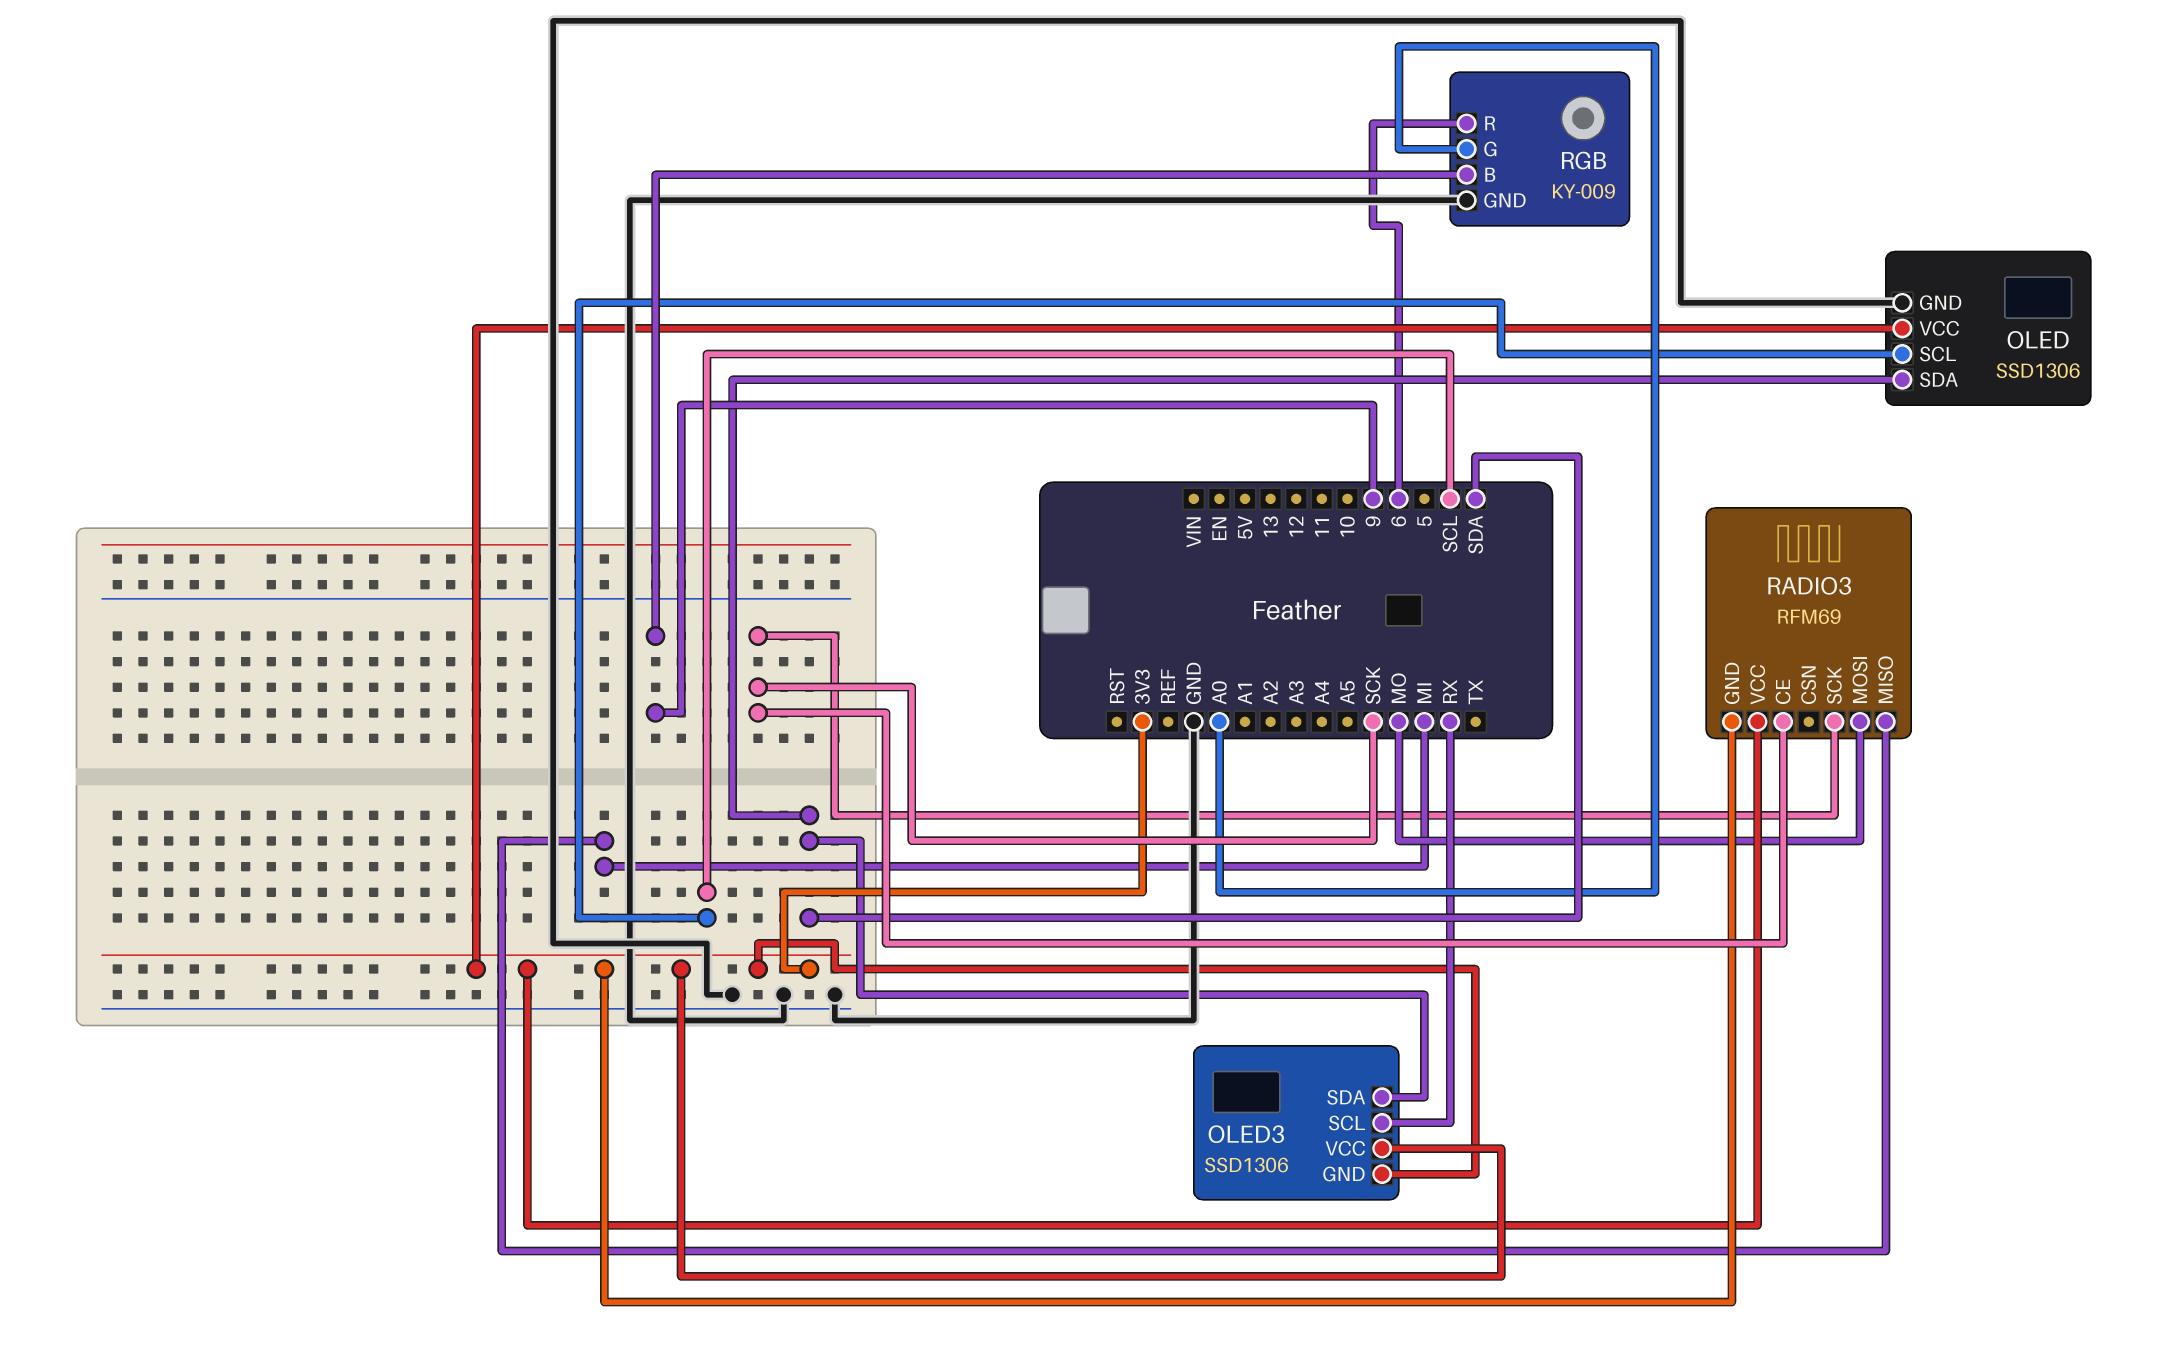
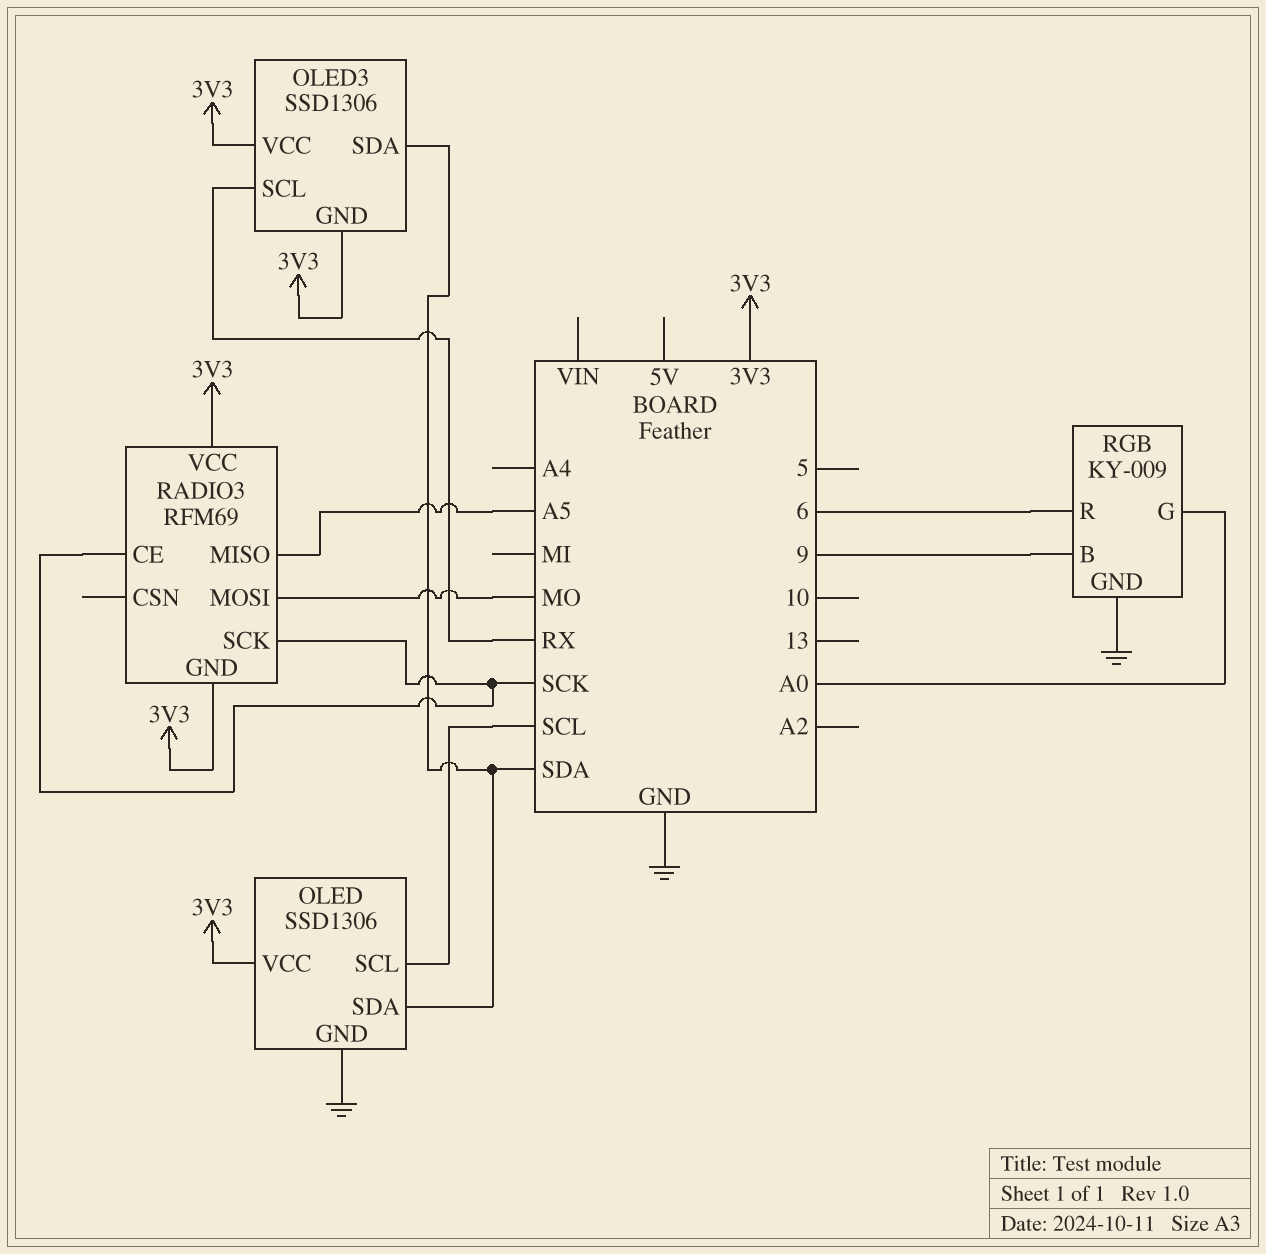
RADIO3 pin MISO: MI -> A5

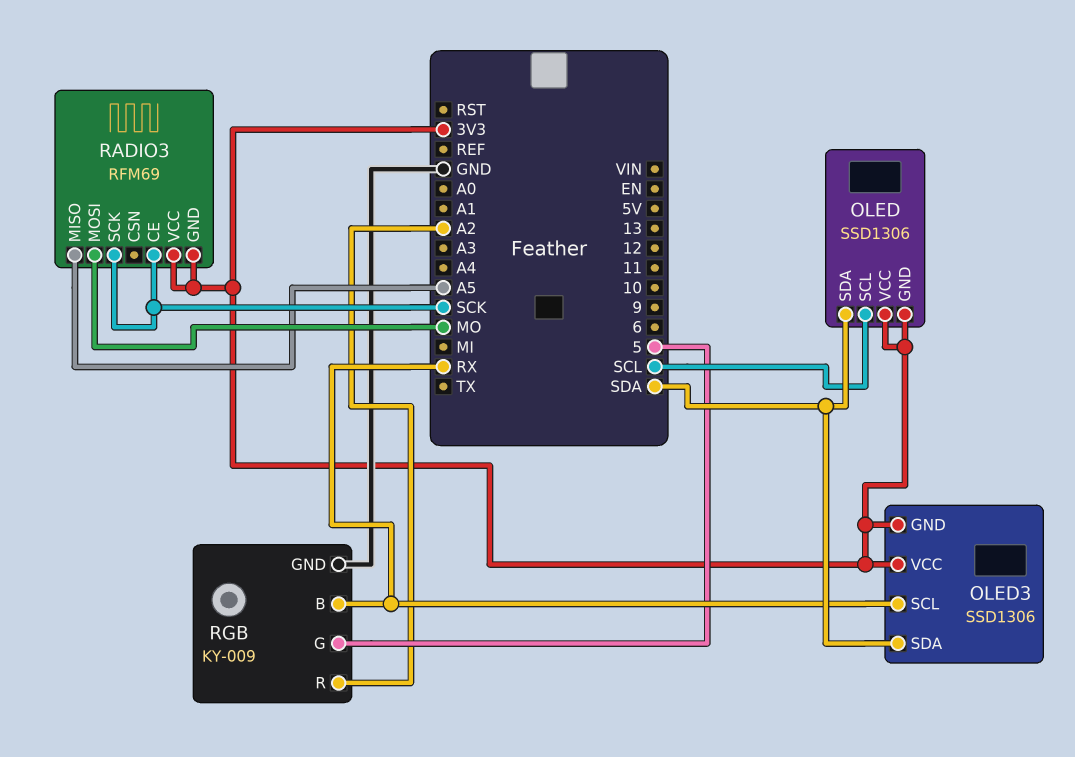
OLED pin GND: GND -> 3V3
RGB pin B: 9 -> RX
RGB pin G: A0 -> 5
RGB pin R: 6 -> A2

